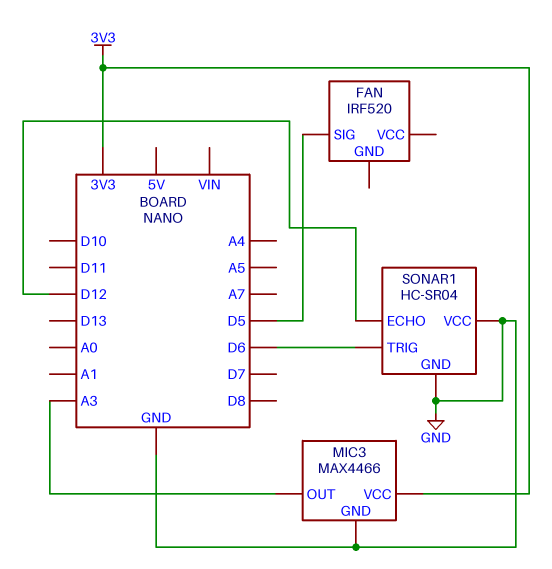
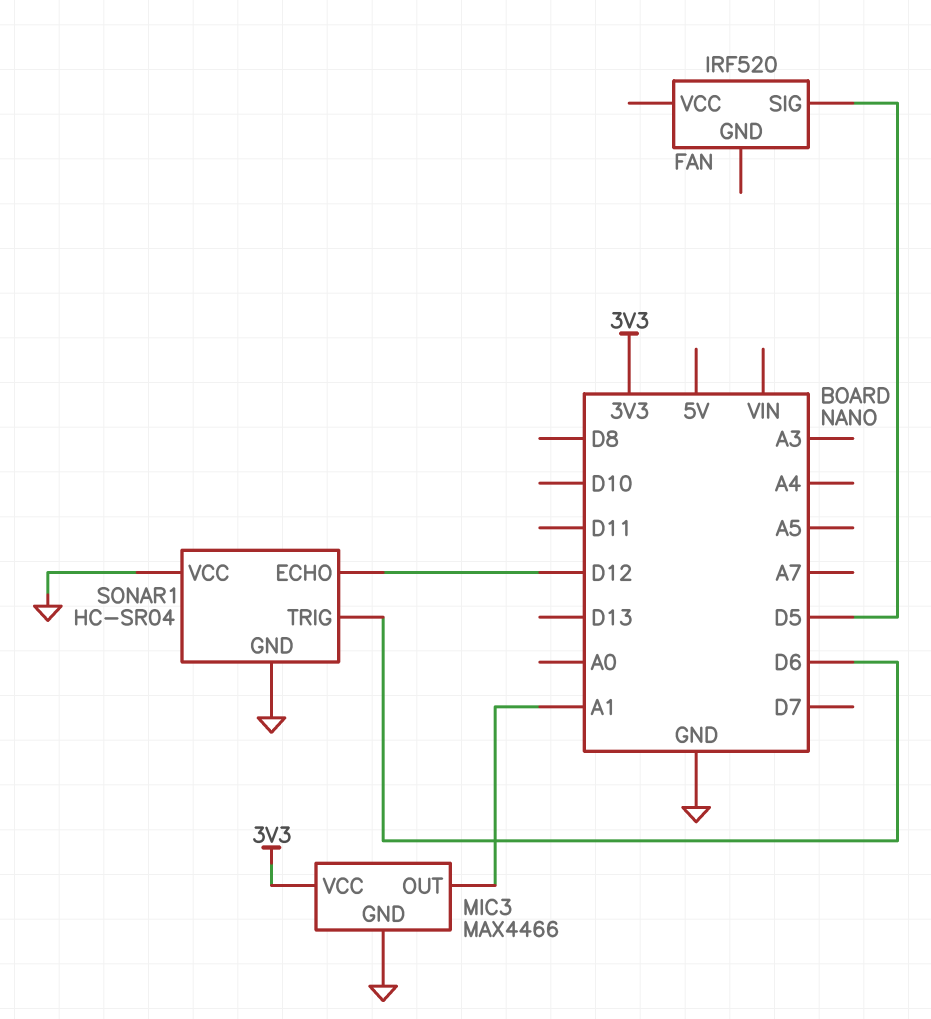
MIC3 pin OUT: A3 -> A1

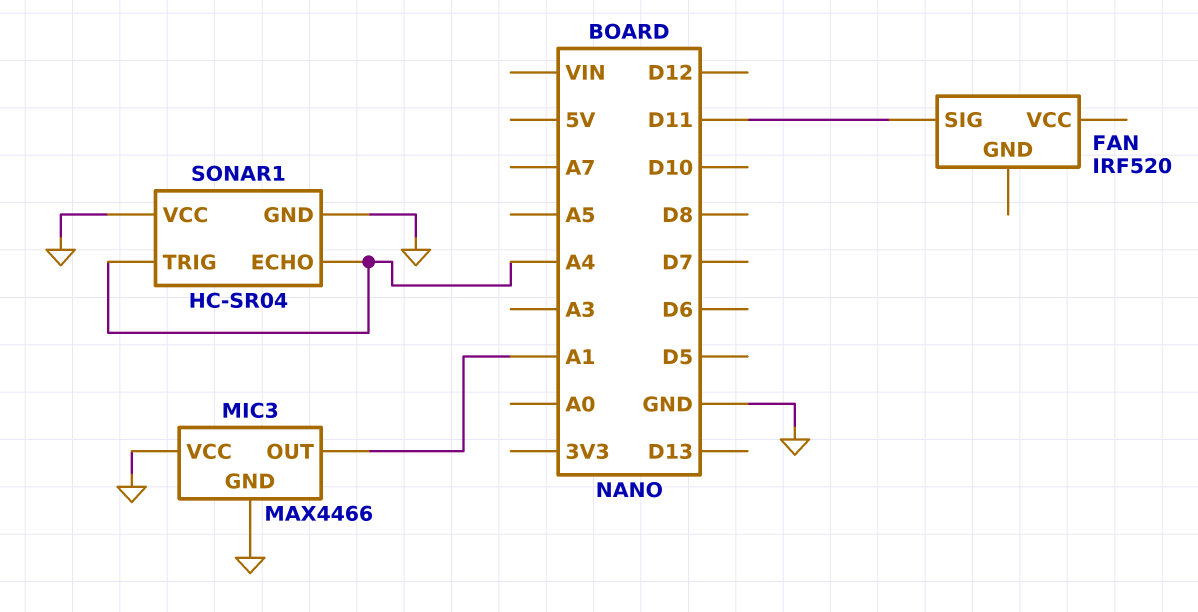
FAN pin SIG: D5 -> D11
MIC3 pin VCC: 3V3 -> GND
SONAR1 pin ECHO: D12 -> A4
SONAR1 pin TRIG: D6 -> A4

